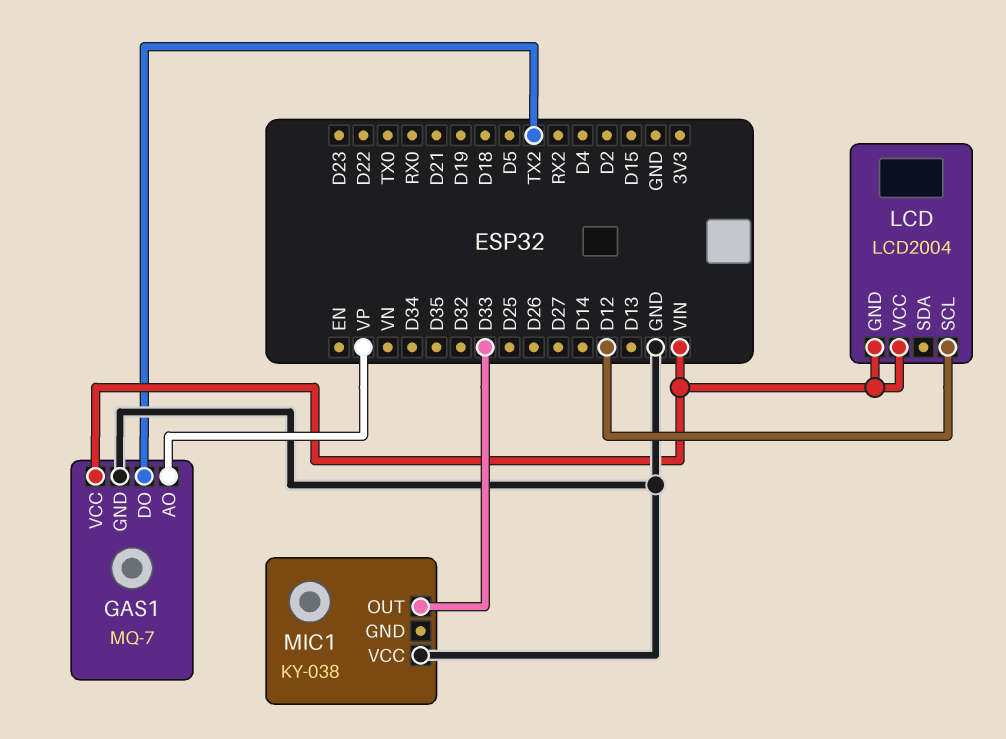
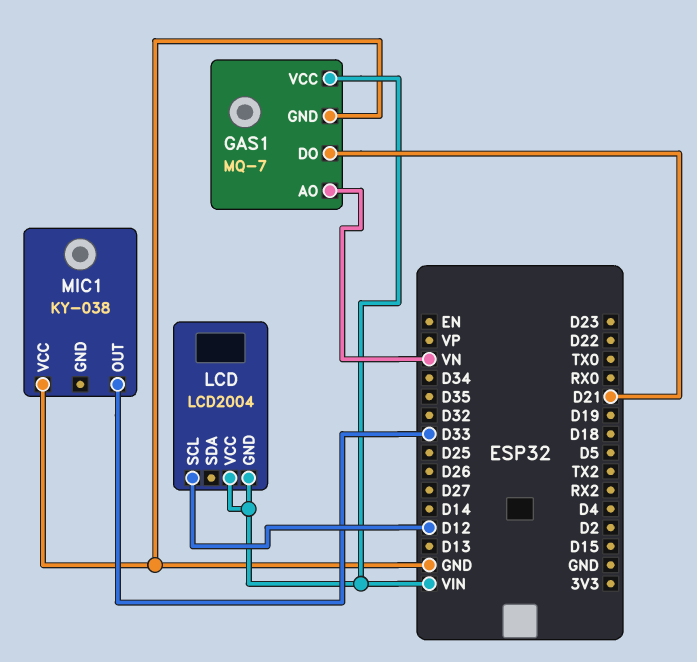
GAS1 pin AO: VP -> VN
GAS1 pin DO: TX2 -> D21

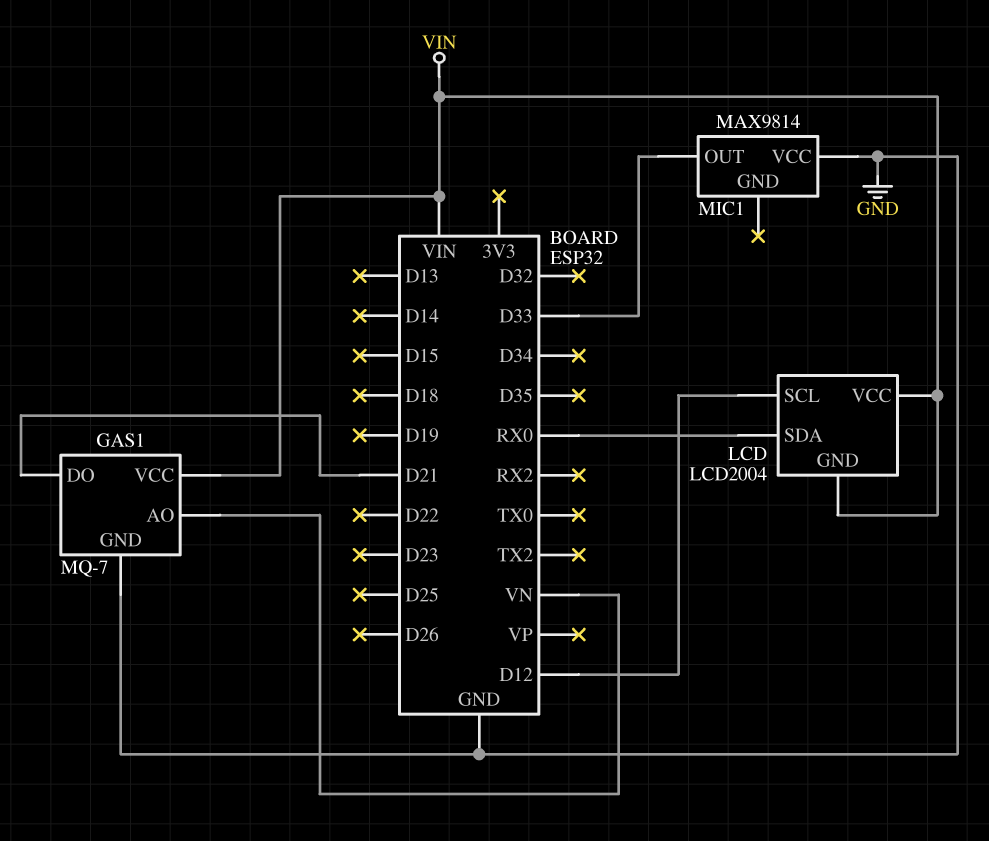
LCD pin SDA: none -> RX0
MIC1: KY-038 -> MAX9814

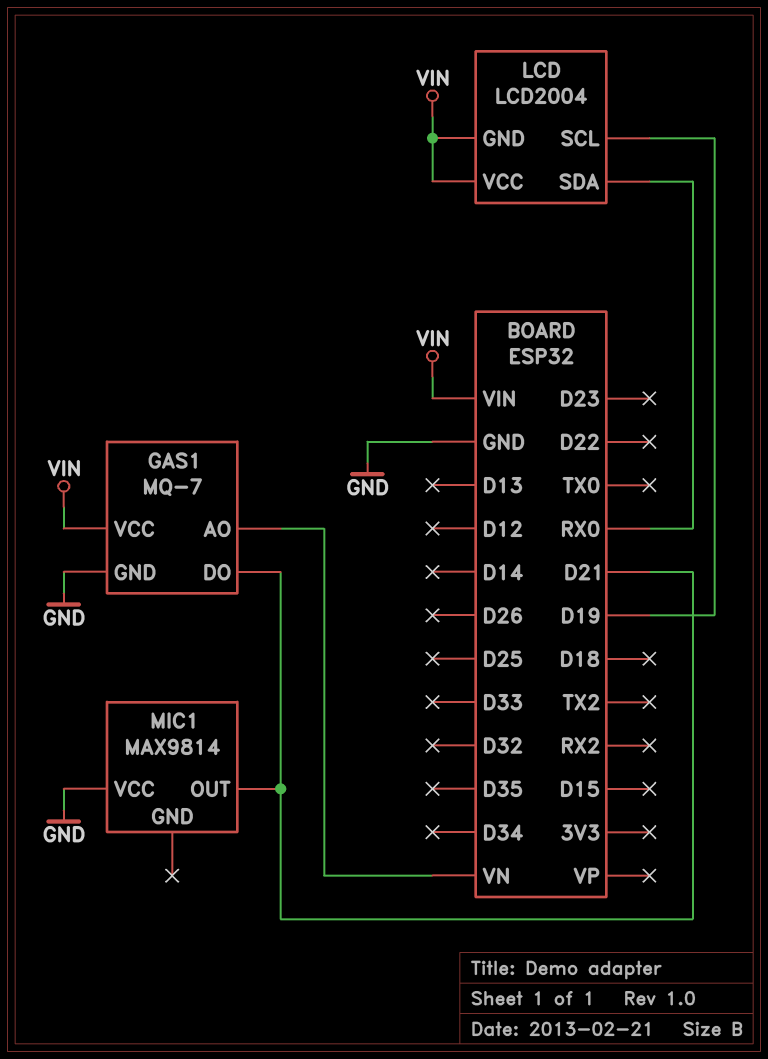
LCD pin SCL: D12 -> D19
MIC1 pin OUT: D33 -> D21

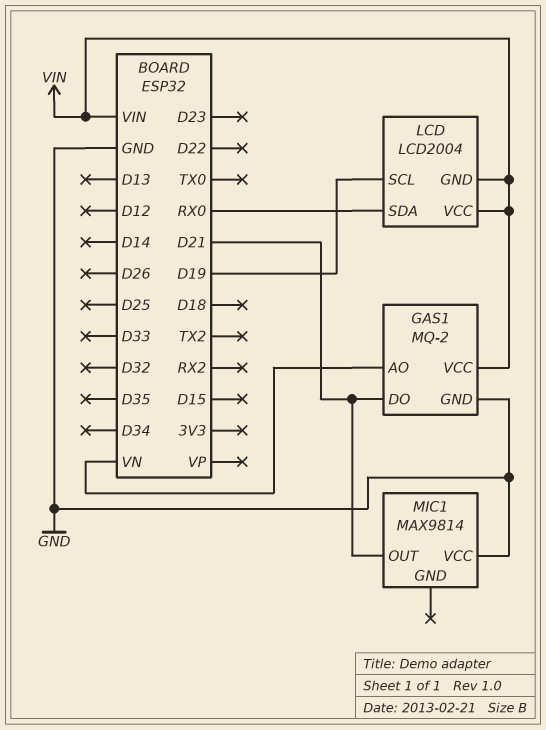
GAS1: MQ-7 -> MQ-2

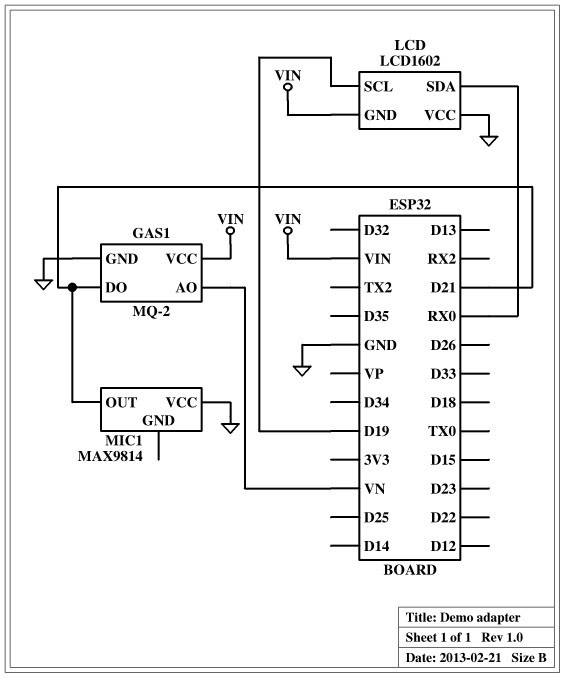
LCD: LCD2004 -> LCD1602
LCD pin VCC: VIN -> GND

